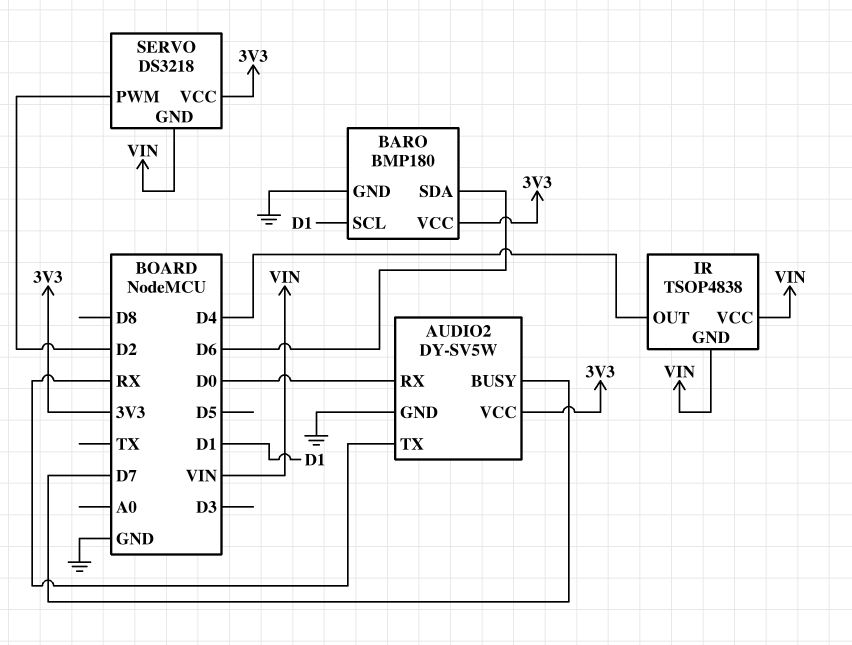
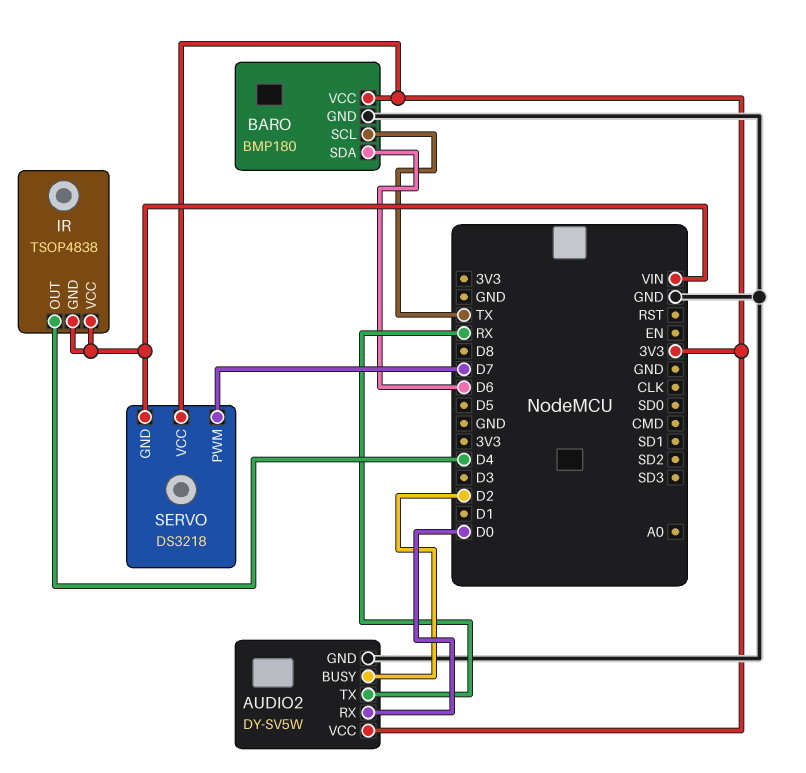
AUDIO2 pin BUSY: D7 -> D2
BARO pin SCL: D1 -> TX
SERVO pin PWM: D2 -> D7

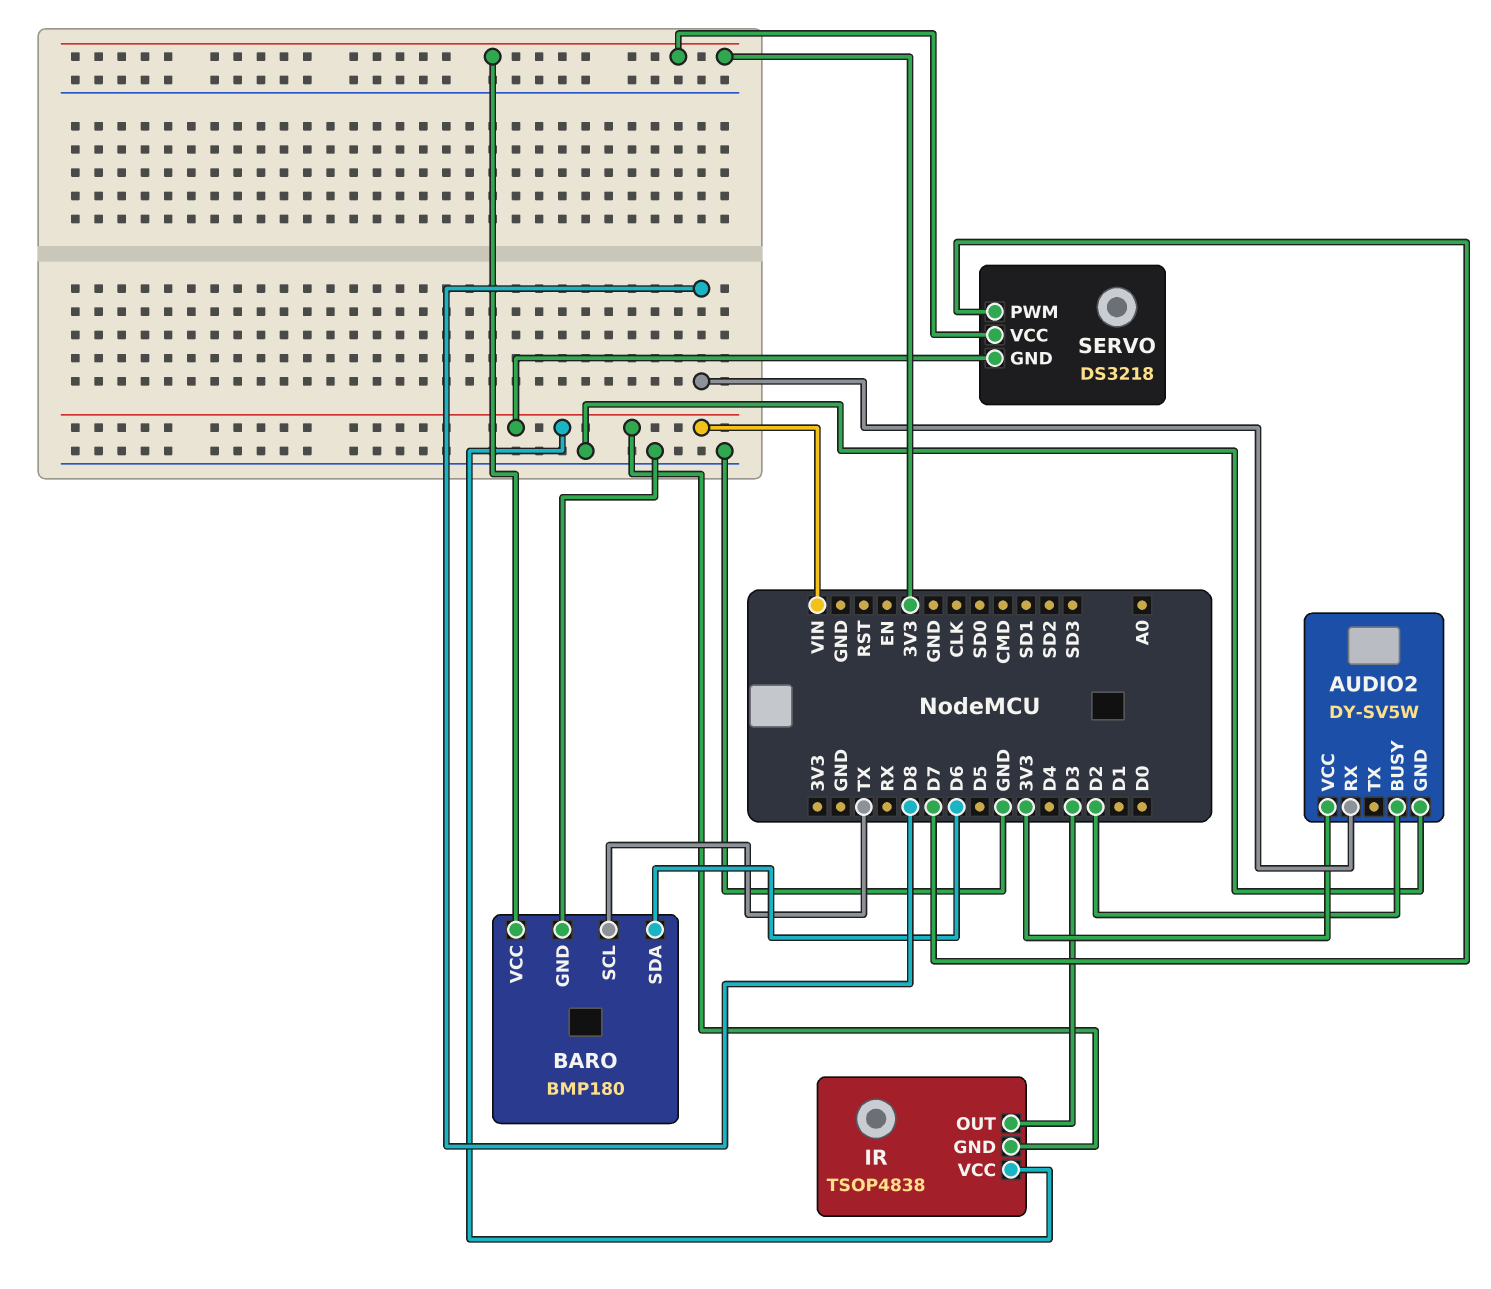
AUDIO2 pin RX: D0 -> D8
AUDIO2 pin TX: RX -> none
IR pin OUT: D4 -> D3

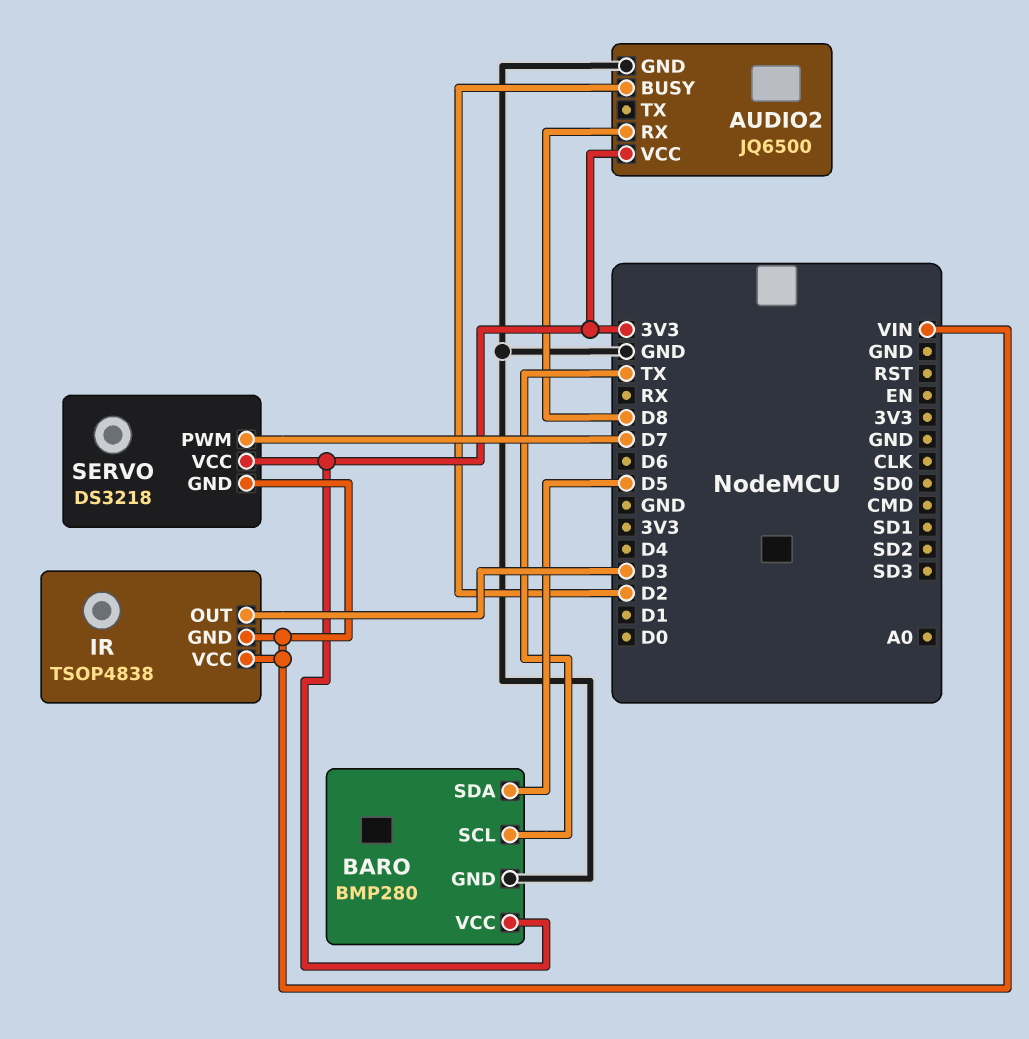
AUDIO2: DY-SV5W -> JQ6500
BARO: BMP180 -> BMP280
BARO pin SDA: D6 -> D5

